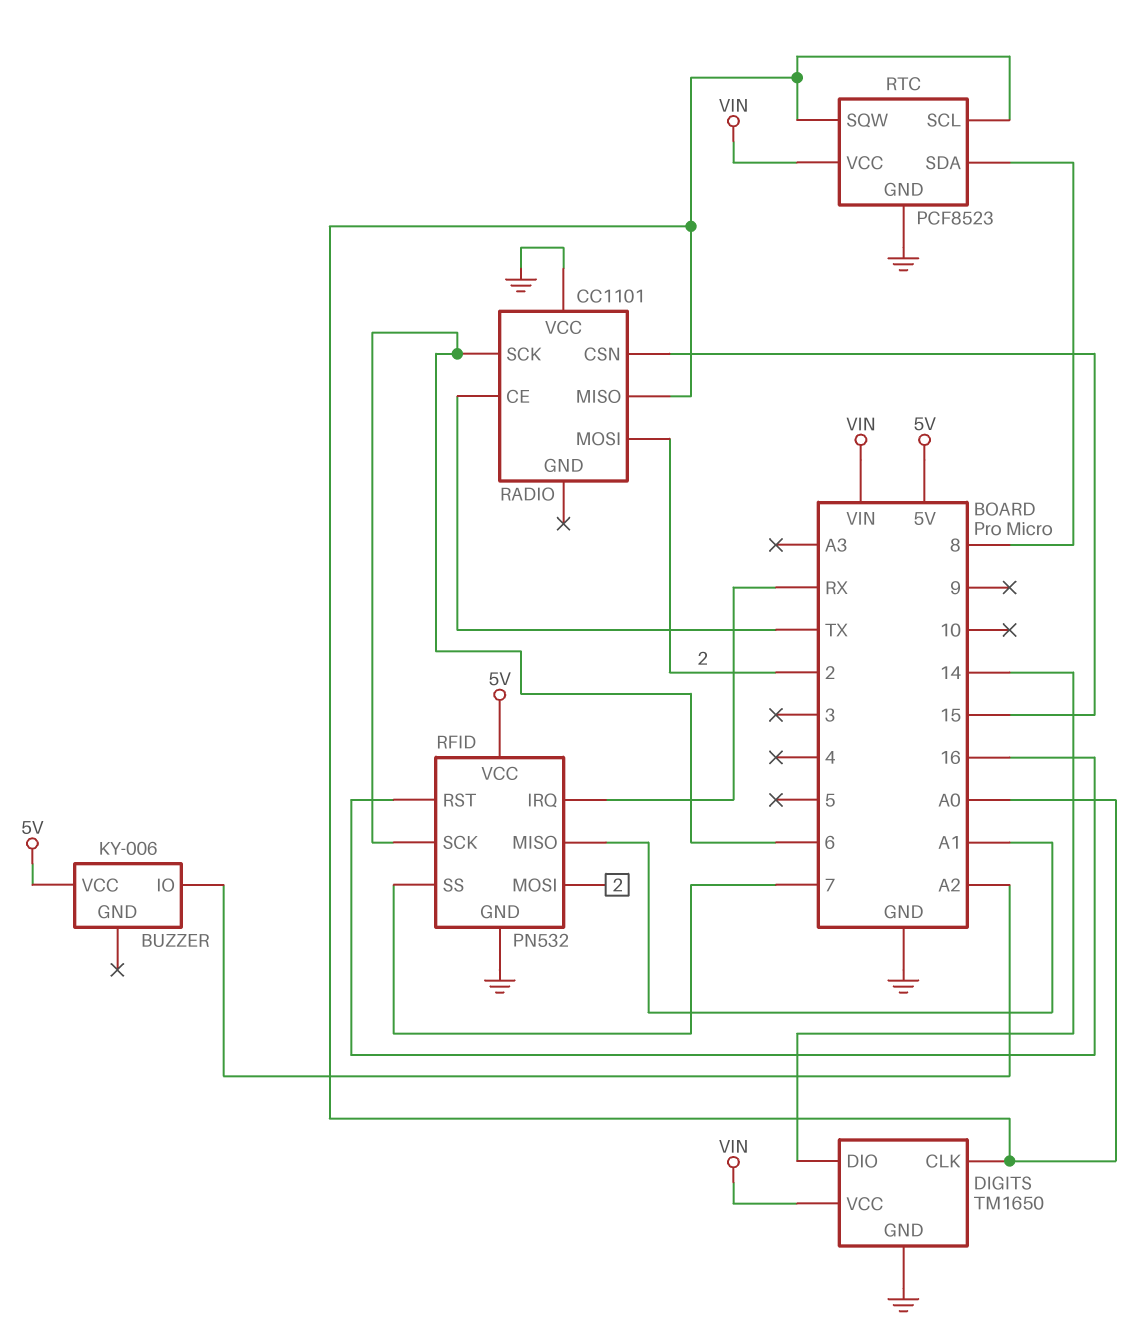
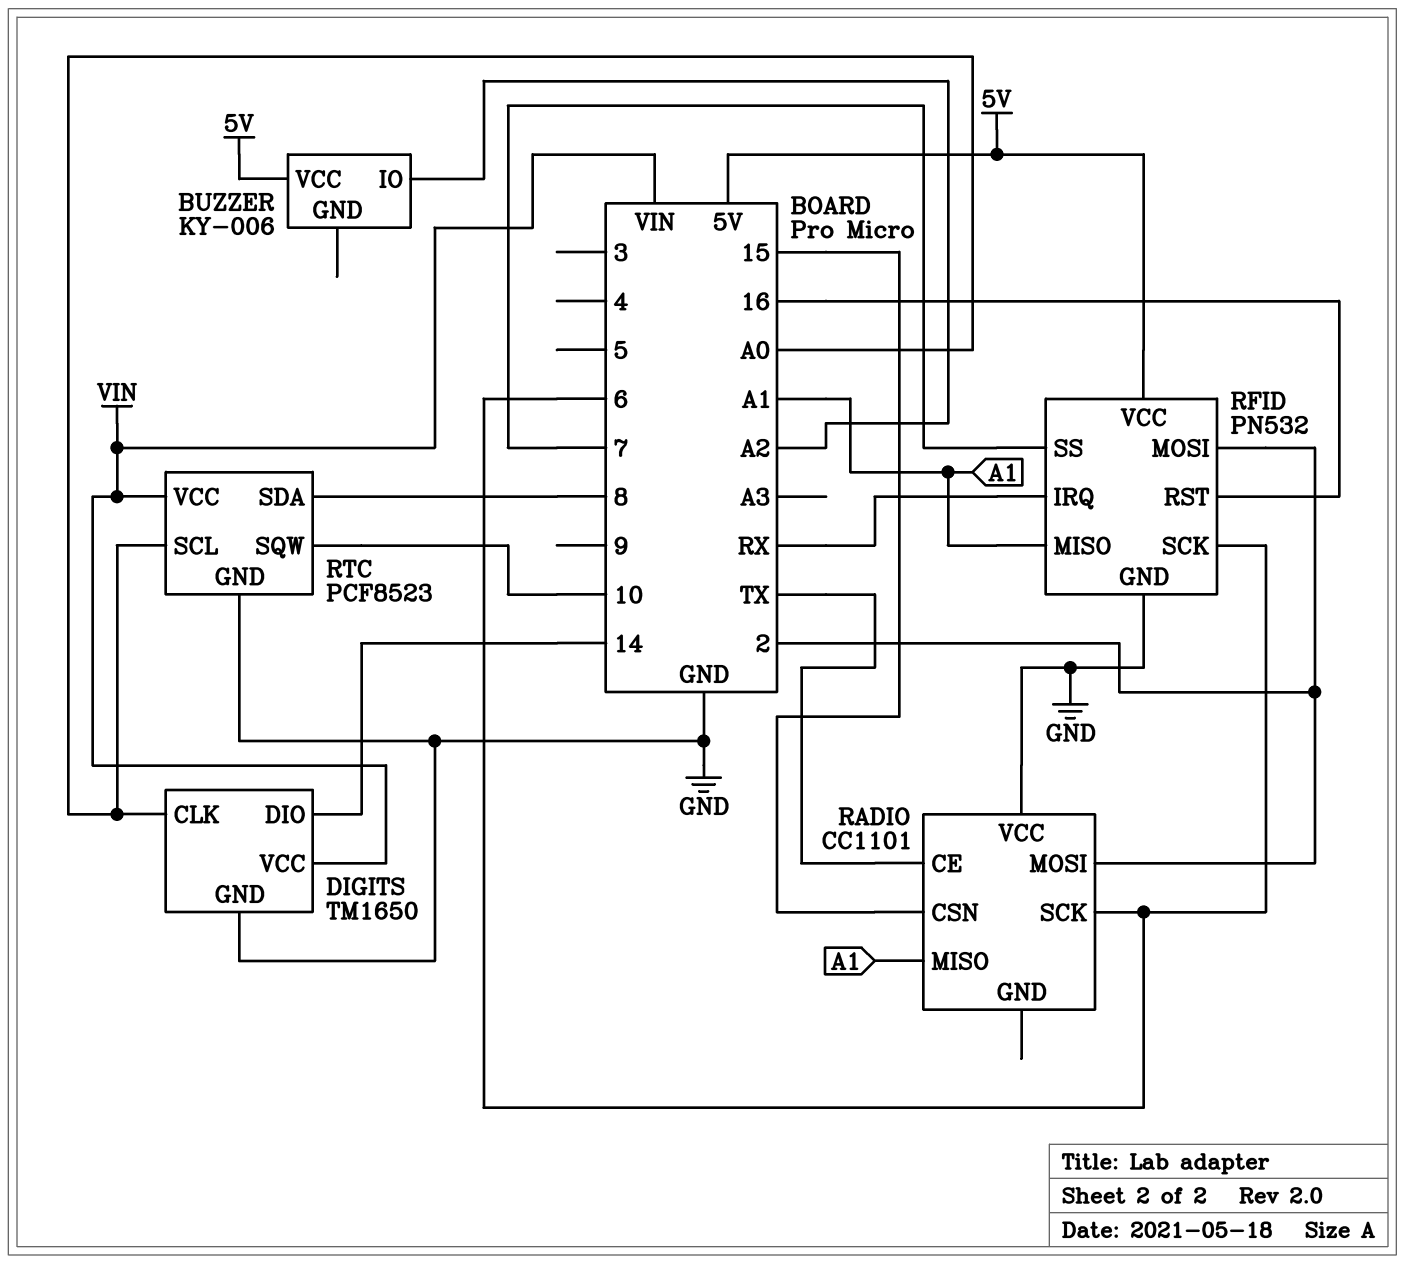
RADIO pin MISO: A0 -> A1
RTC pin SQW: A0 -> 10

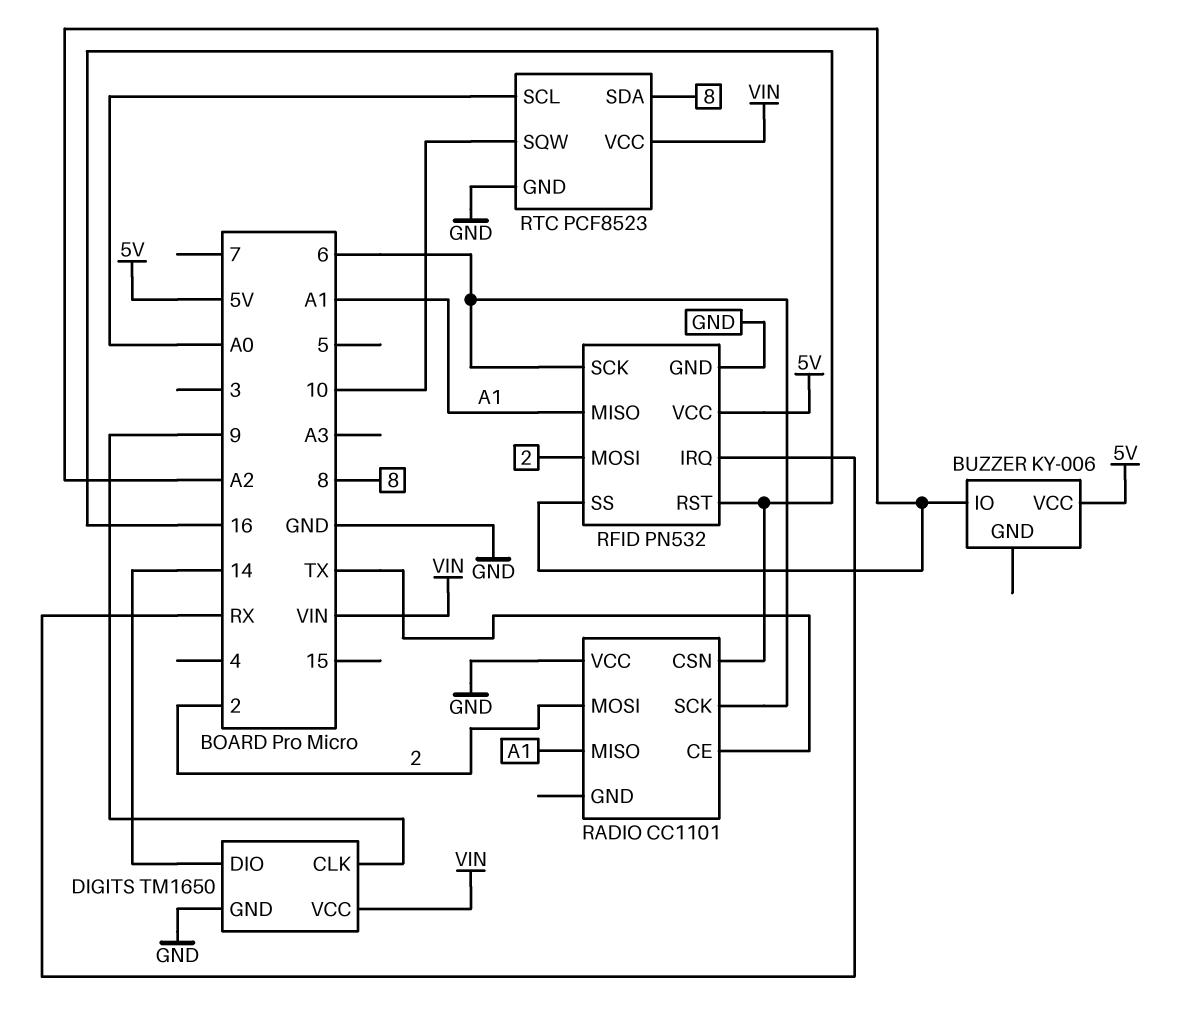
DIGITS pin CLK: A0 -> 9
RADIO pin CSN: 15 -> 16
RFID pin SS: 7 -> A2

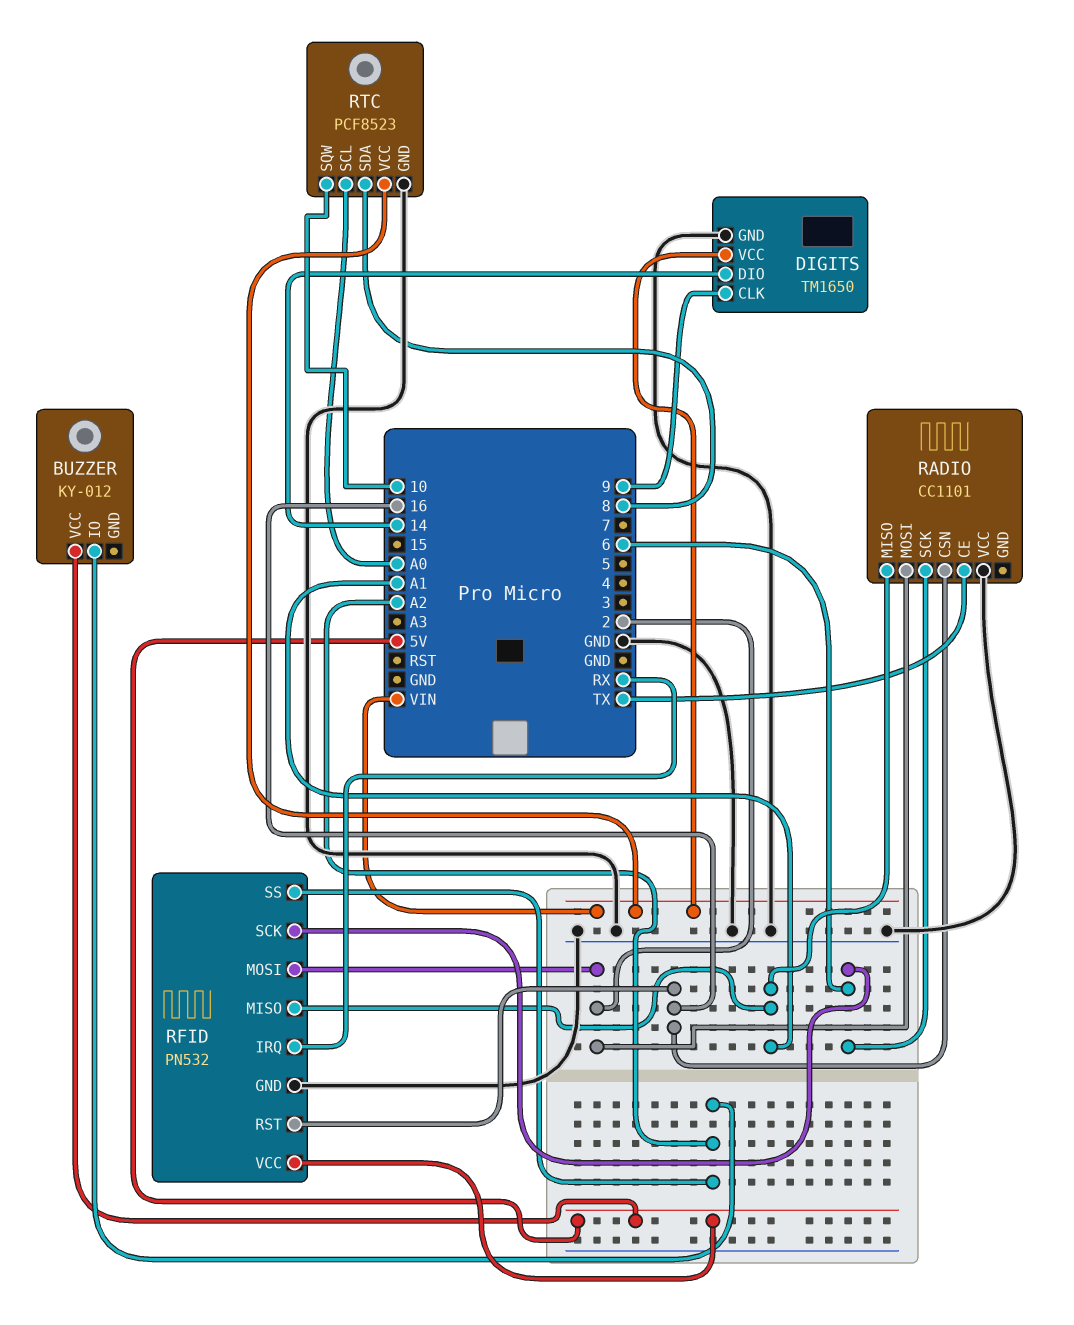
BUZZER: KY-006 -> KY-012

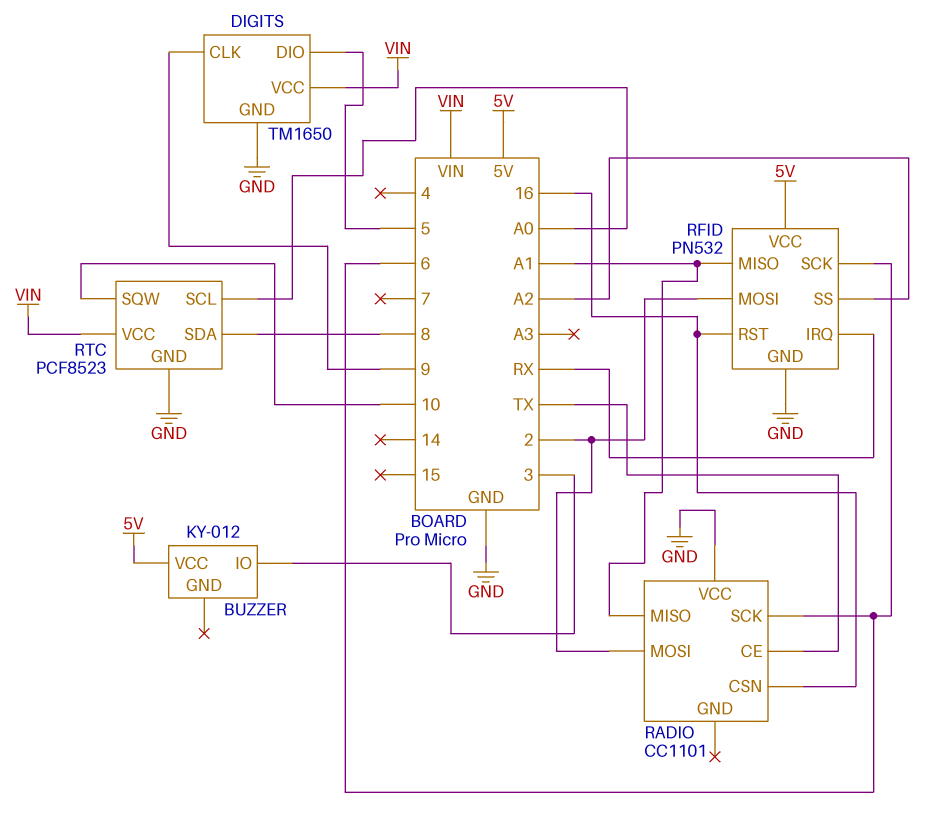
BUZZER pin IO: A2 -> 3
DIGITS pin DIO: 14 -> 5

